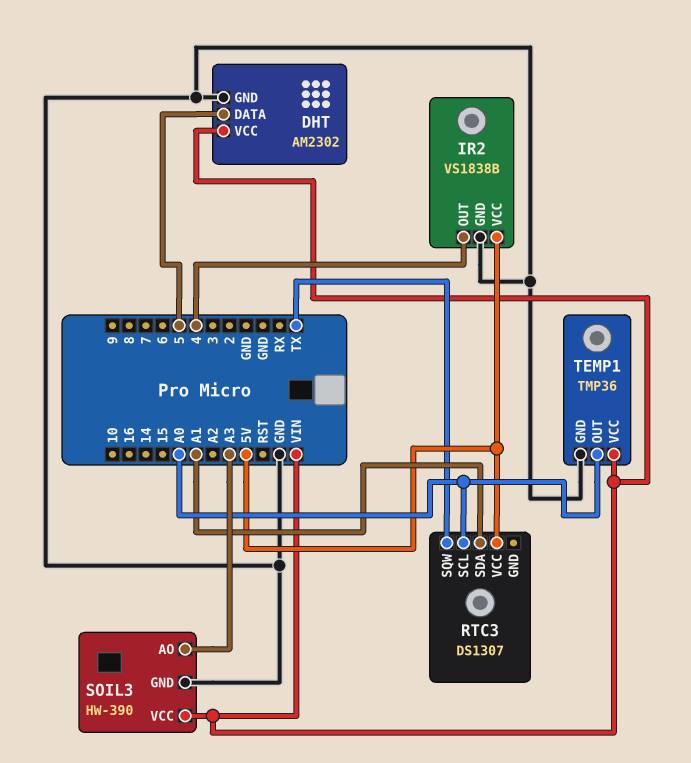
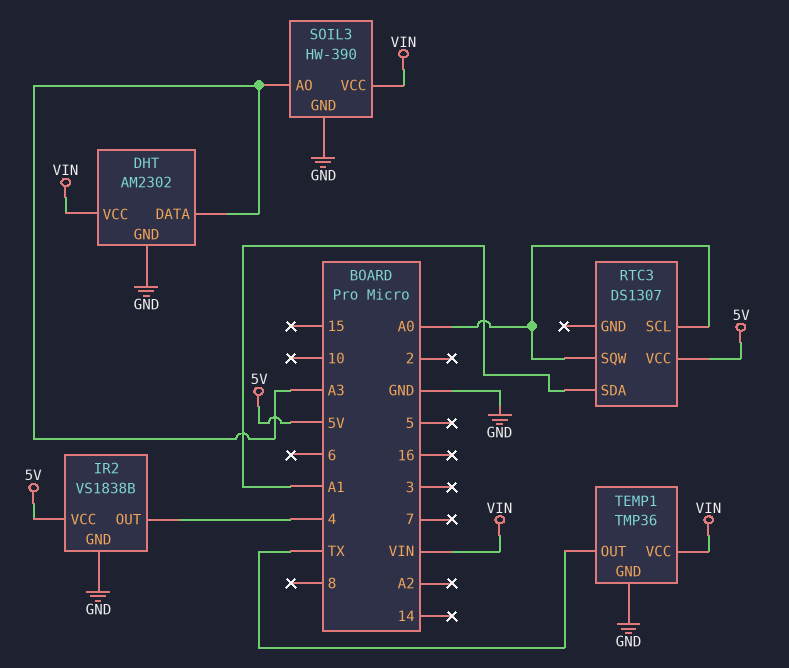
DHT pin DATA: 5 -> A3
RTC3 pin SQW: TX -> A0
TEMP1 pin OUT: A0 -> TX

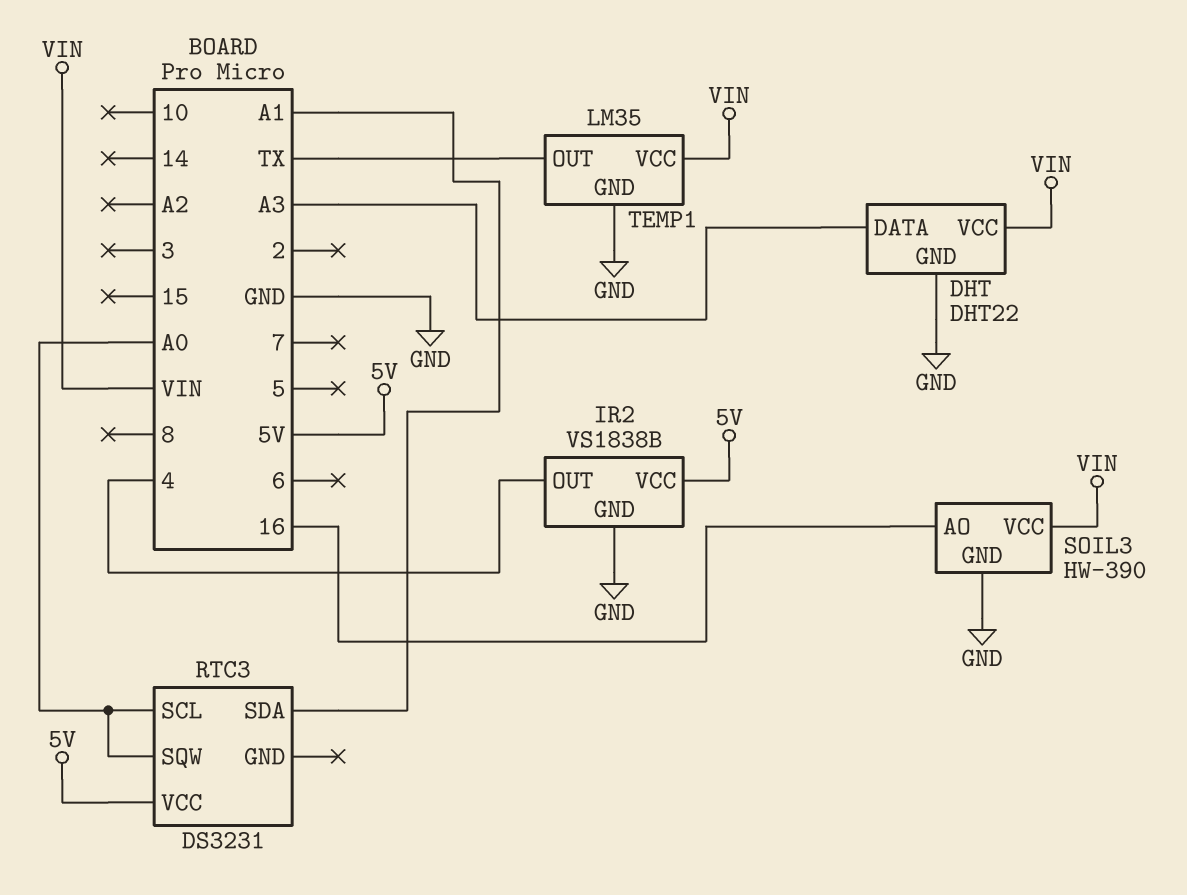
DHT: AM2302 -> DHT22
RTC3: DS1307 -> DS3231
SOIL3 pin AO: A3 -> 16
TEMP1: TMP36 -> LM35

